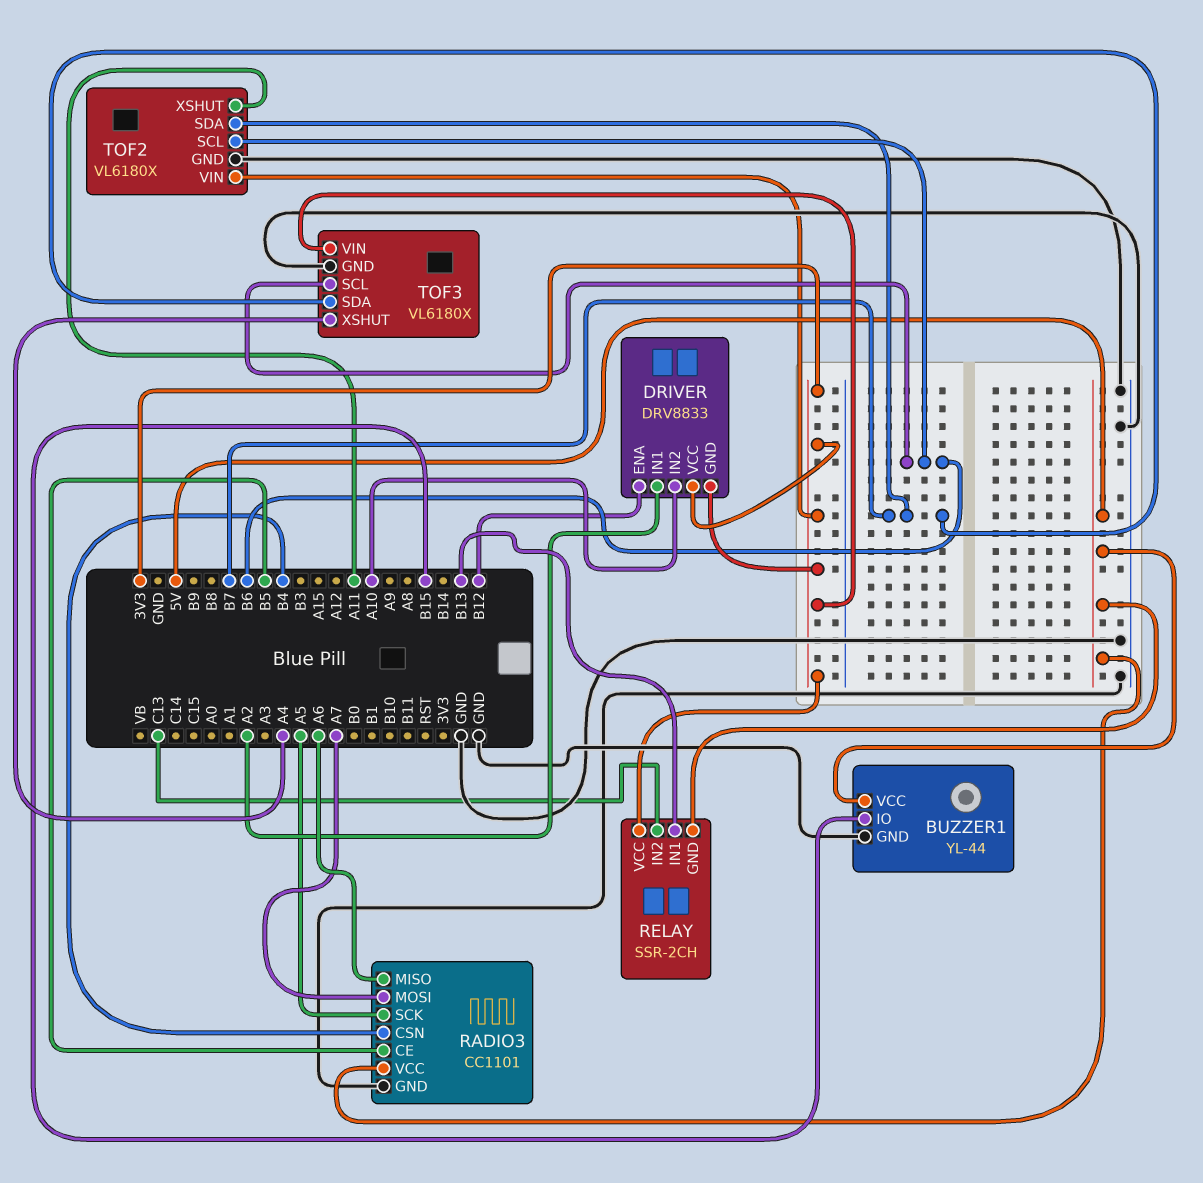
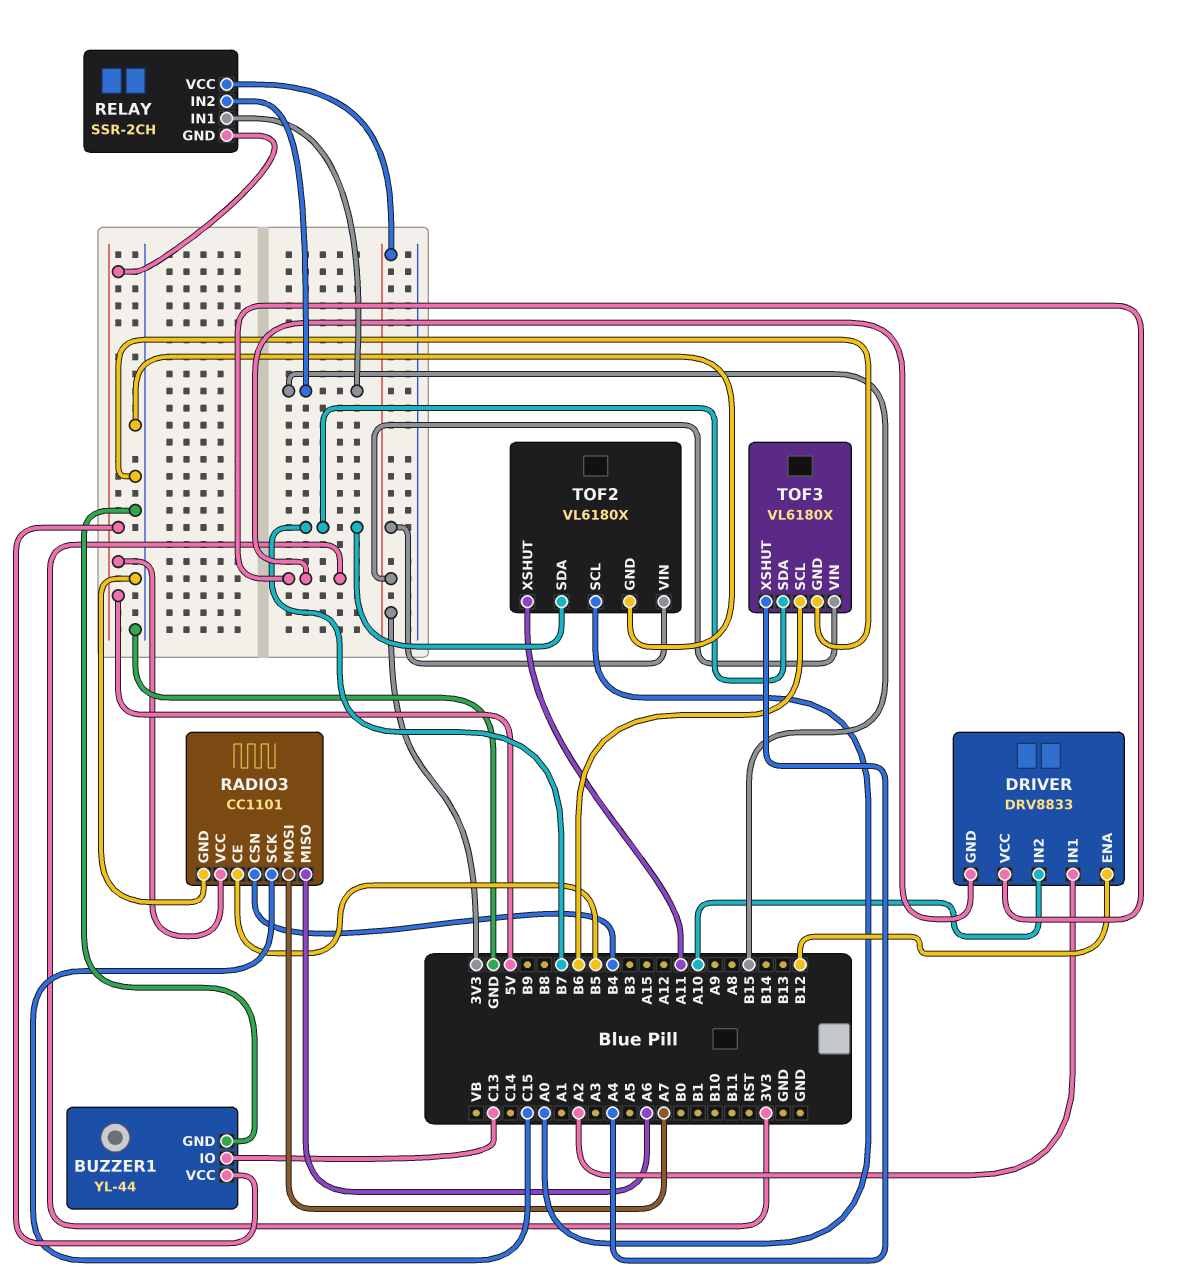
BUZZER1 pin IO: B15 -> C13
RADIO3 pin SCK: A5 -> C15
RELAY pin IN1: B13 -> B15
RELAY pin IN2: C13 -> B15
TOF2 pin SCL: B6 -> A0

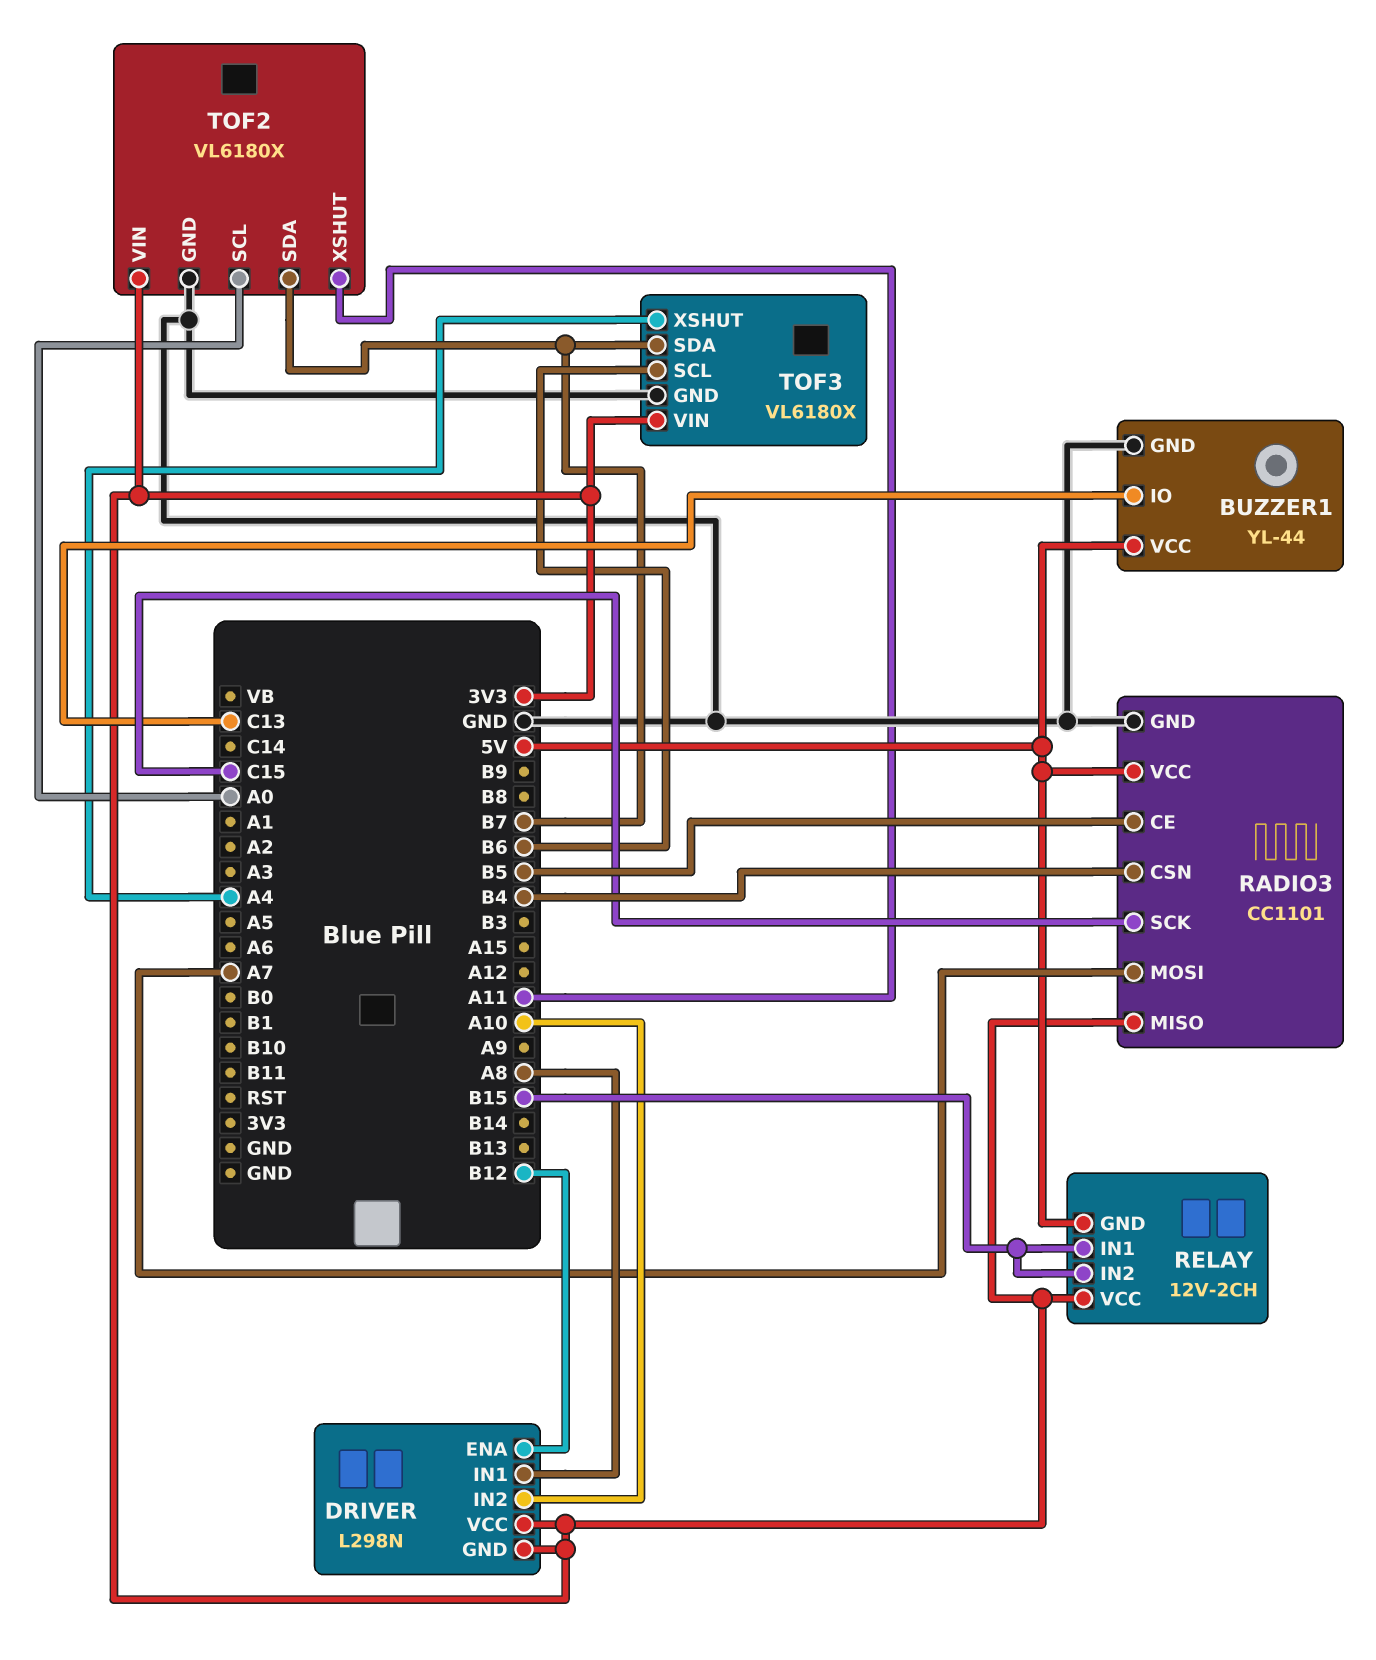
DRIVER: DRV8833 -> L298N
DRIVER pin IN1: A2 -> A8
RADIO3 pin MISO: A6 -> 3V3
RELAY: SSR-2CH -> 12V-2CH

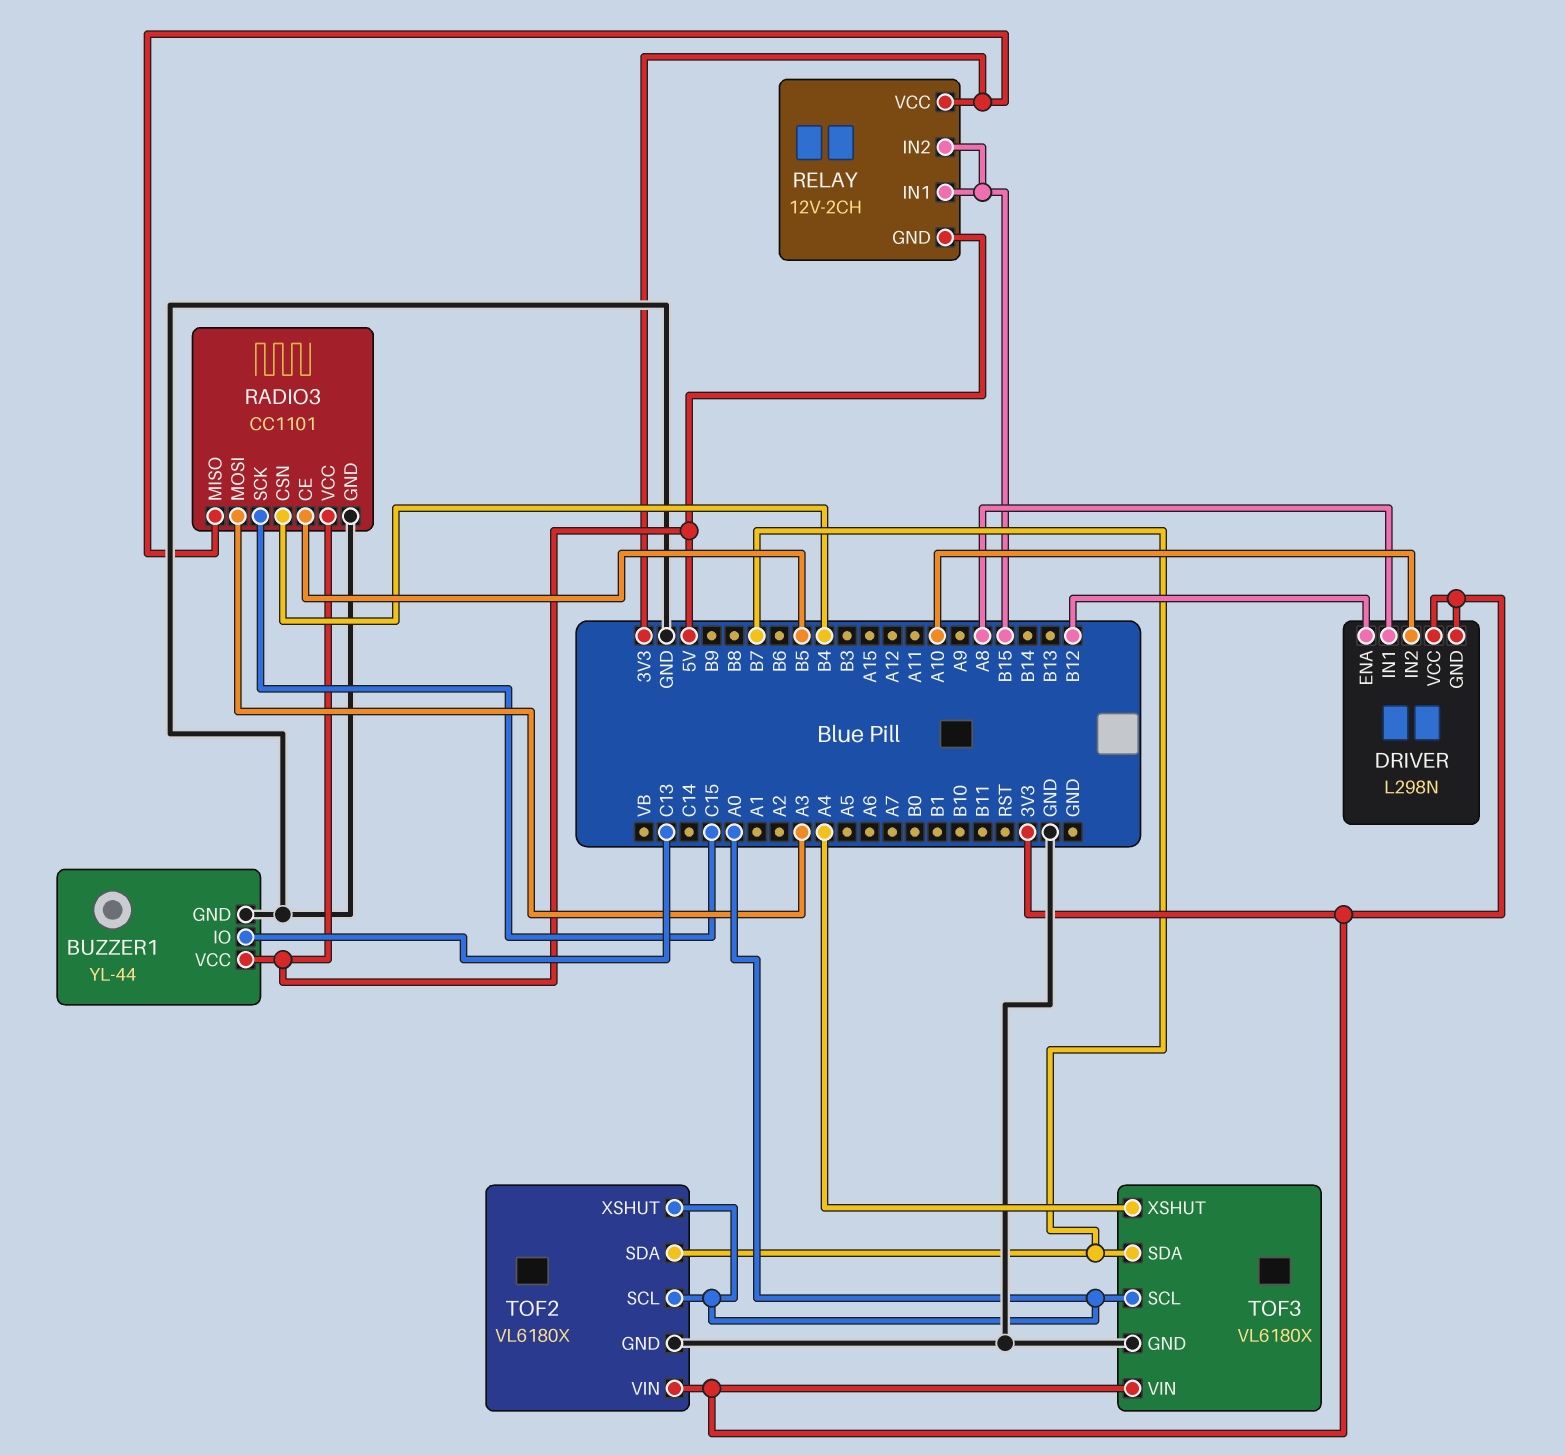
RADIO3 pin MOSI: A7 -> A3
TOF2 pin XSHUT: A11 -> A0
TOF3 pin SCL: B6 -> A0

